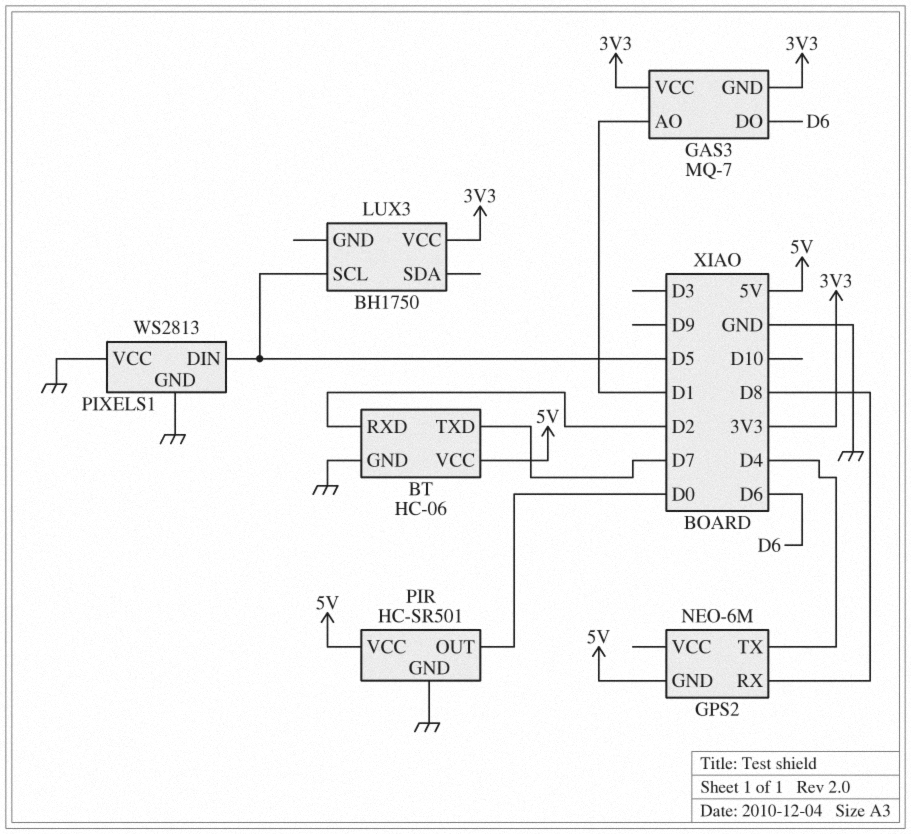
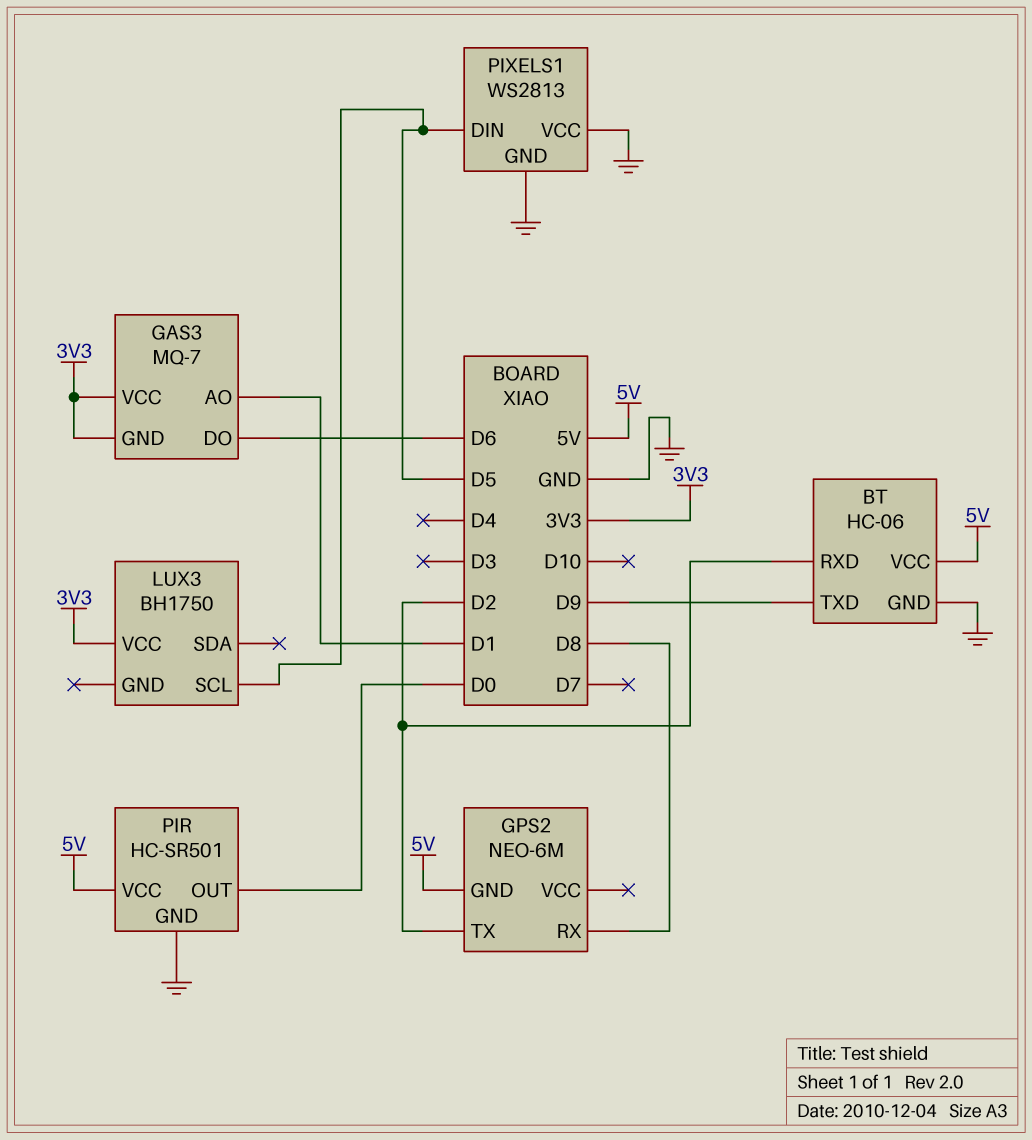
BT pin TXD: D7 -> D9
GPS2 pin TX: D4 -> D2

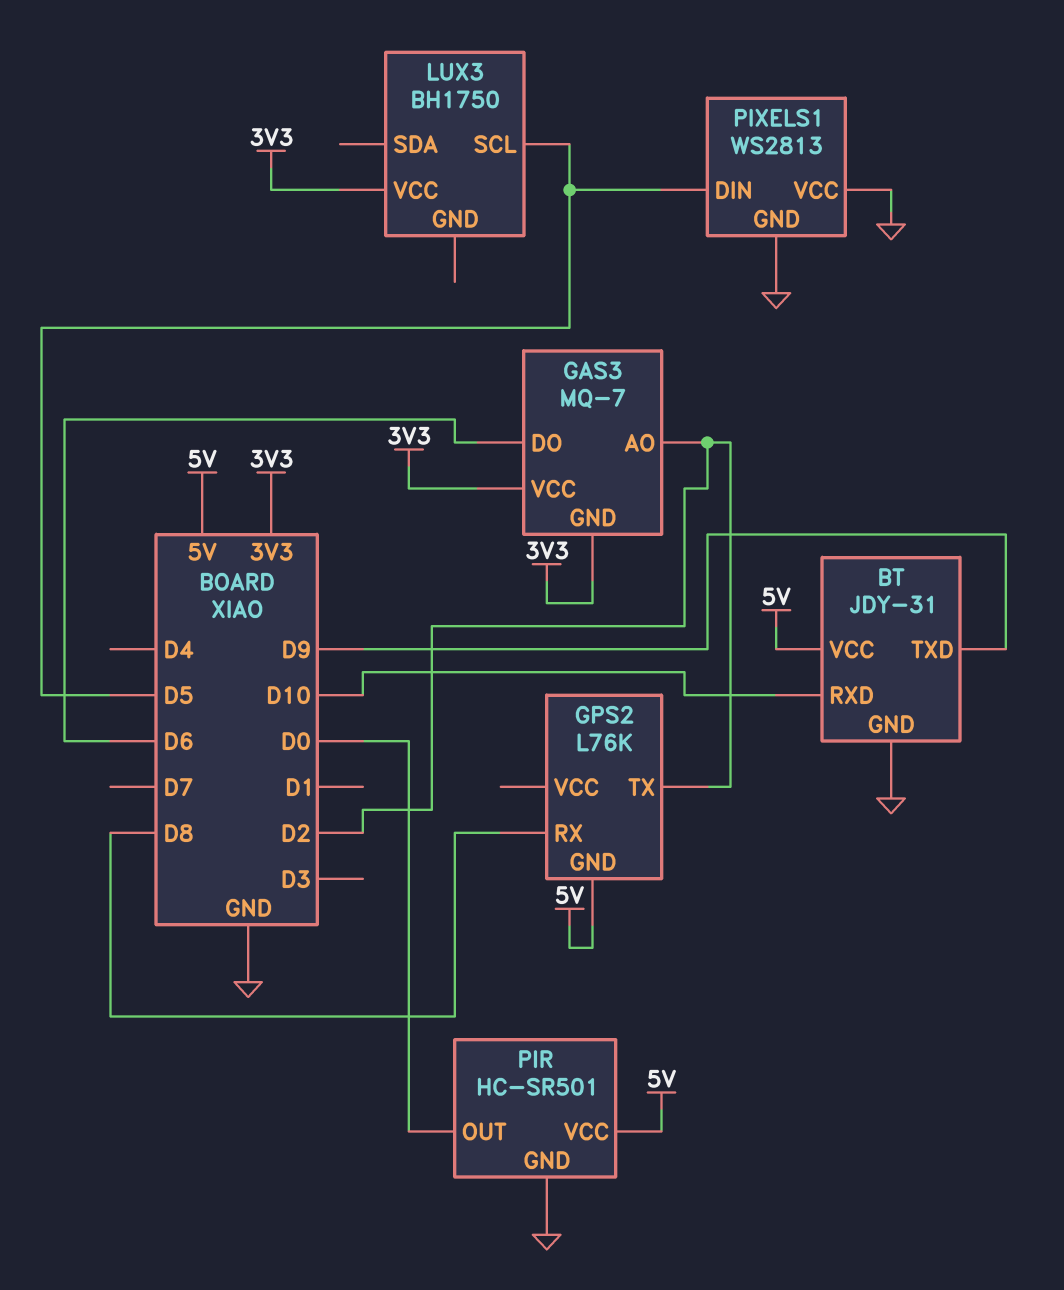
BT: HC-06 -> JDY-31
BT pin RXD: D2 -> D10
GAS3 pin AO: D1 -> D2
GPS2: NEO-6M -> L76K

